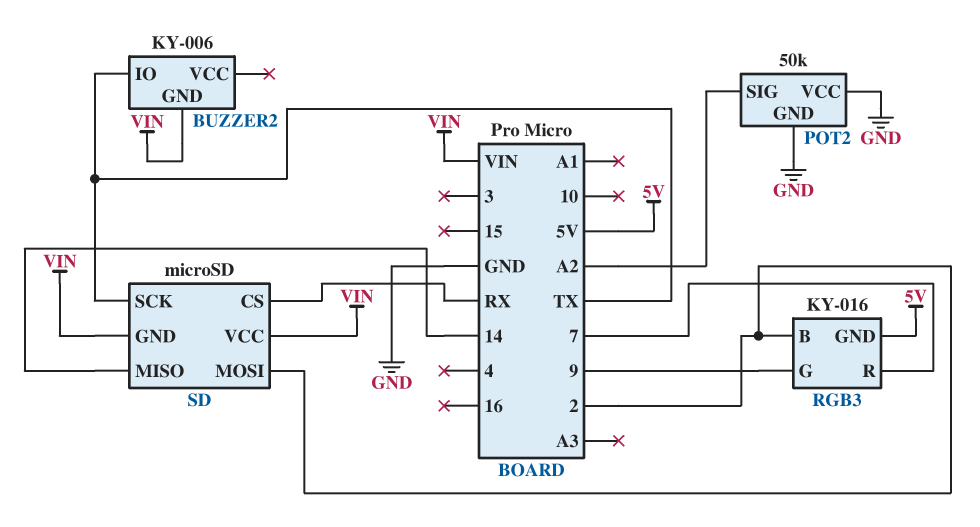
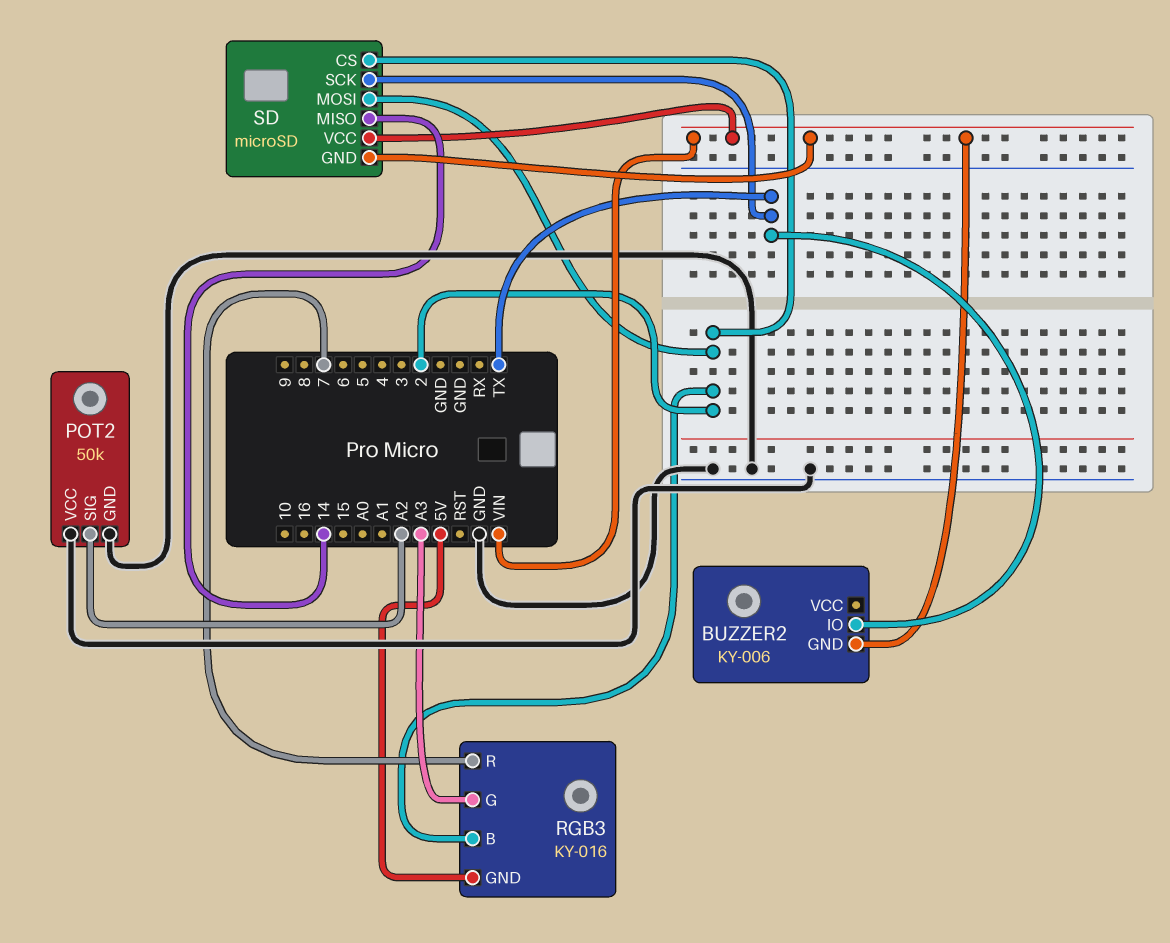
RGB3 pin G: 9 -> A3
SD pin CS: RX -> 2

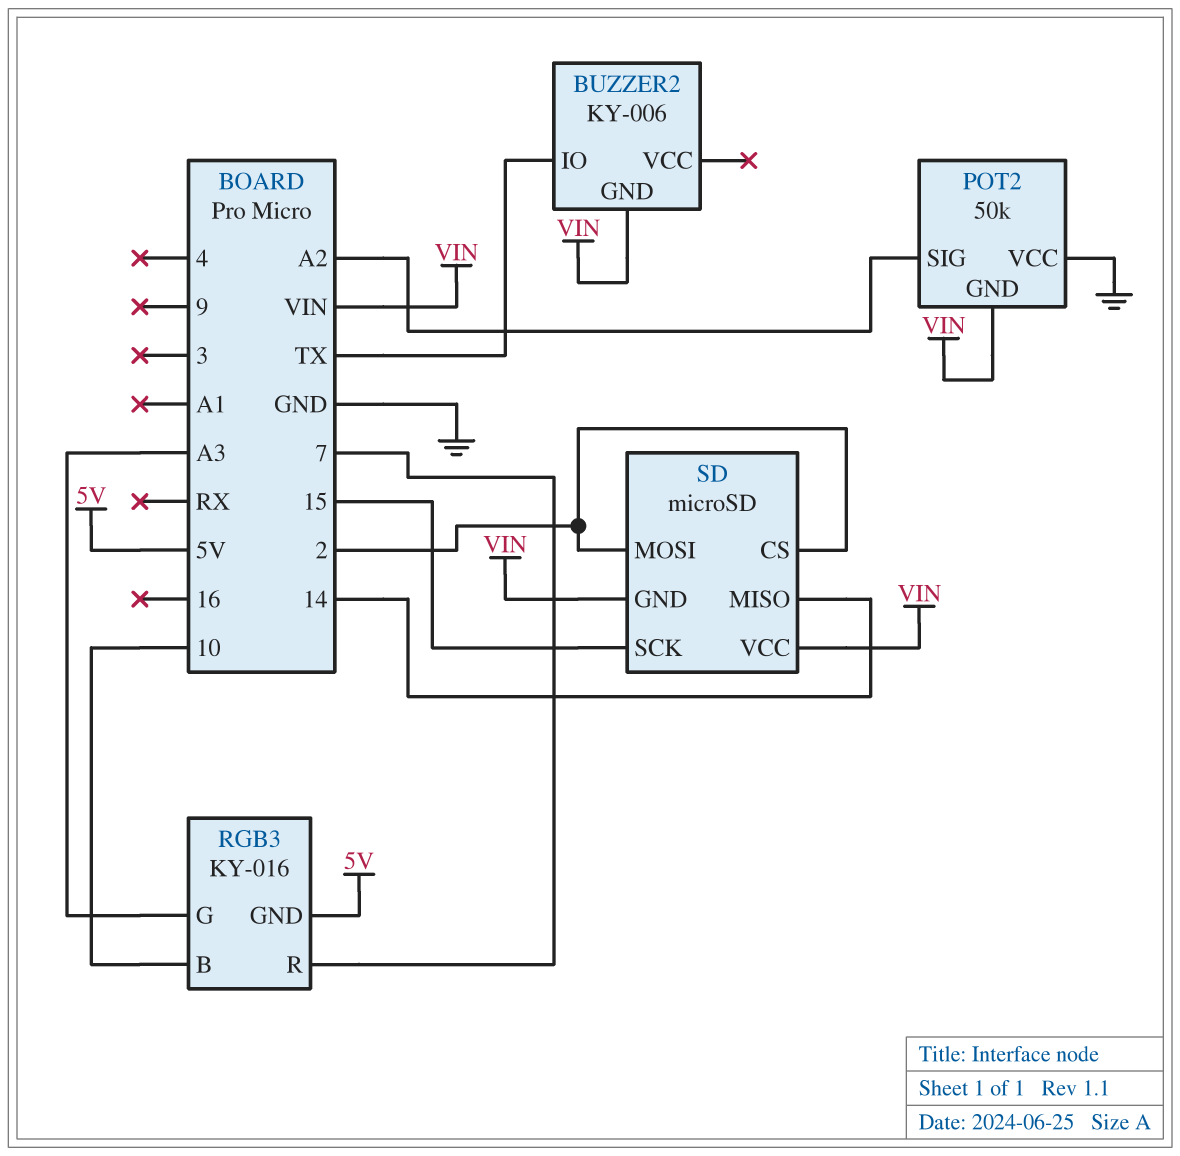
POT2 pin GND: GND -> VIN
RGB3 pin B: 2 -> 10
SD pin SCK: TX -> 15

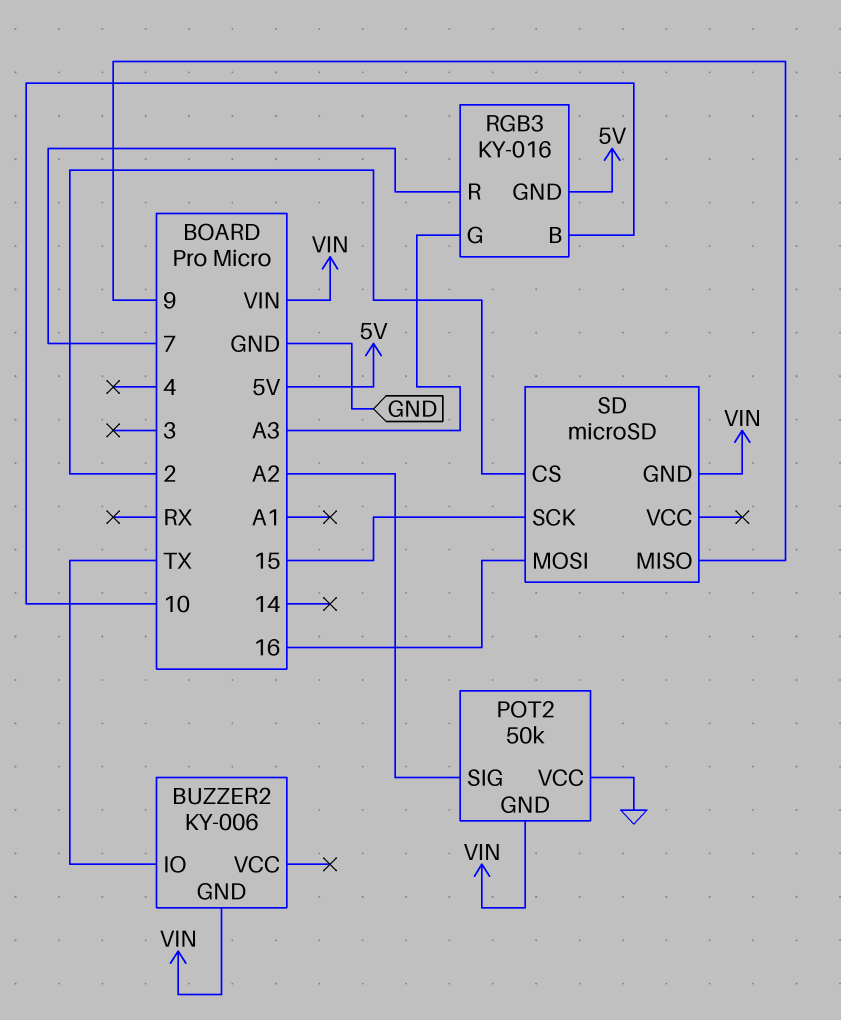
SD pin MISO: 14 -> 9
SD pin MOSI: 2 -> 16
SD pin VCC: VIN -> none

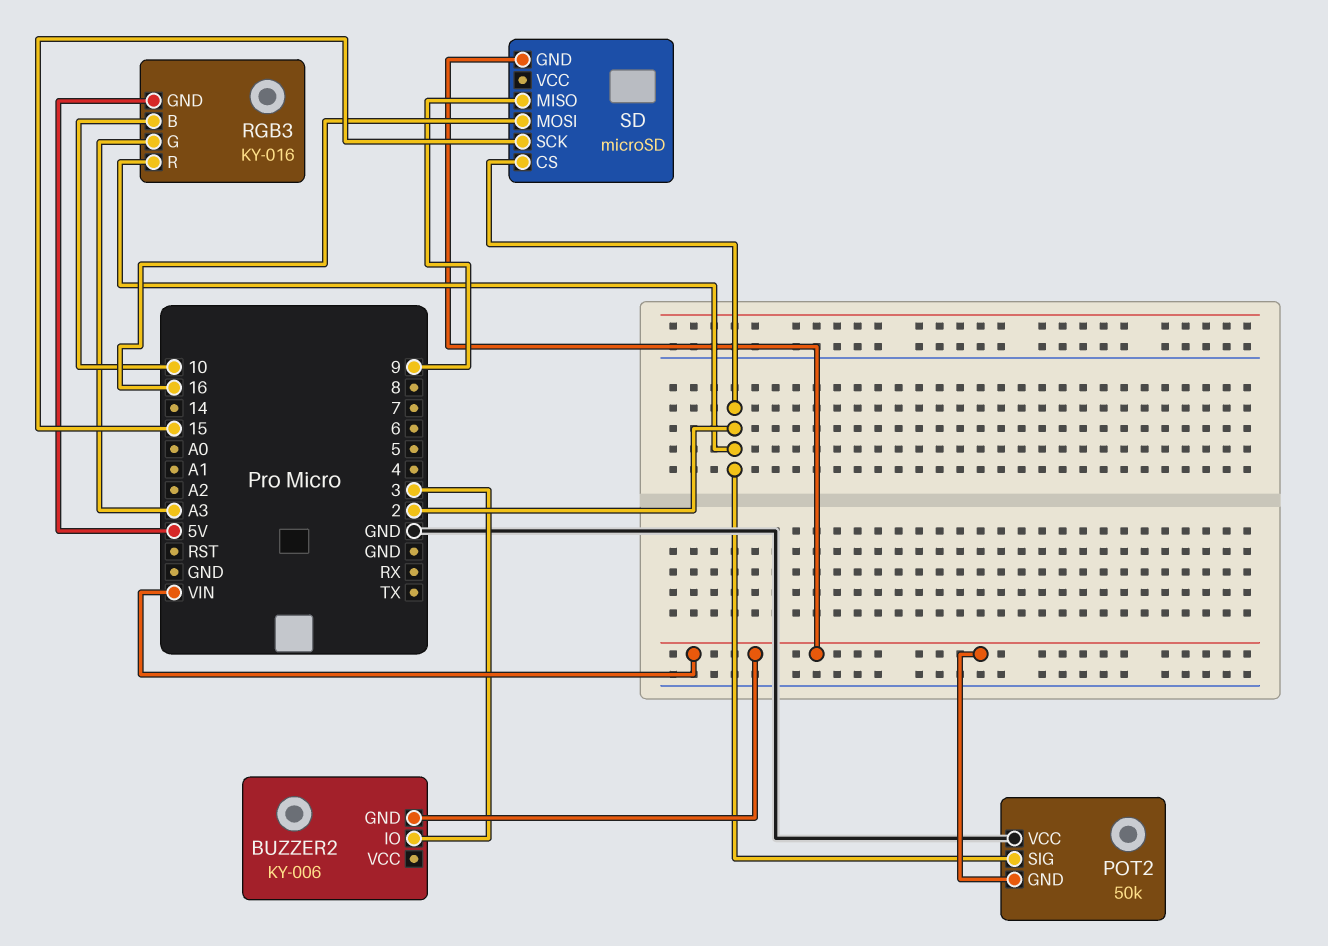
BUZZER2 pin IO: TX -> 3
POT2 pin SIG: A2 -> 2
RGB3 pin R: 7 -> 2

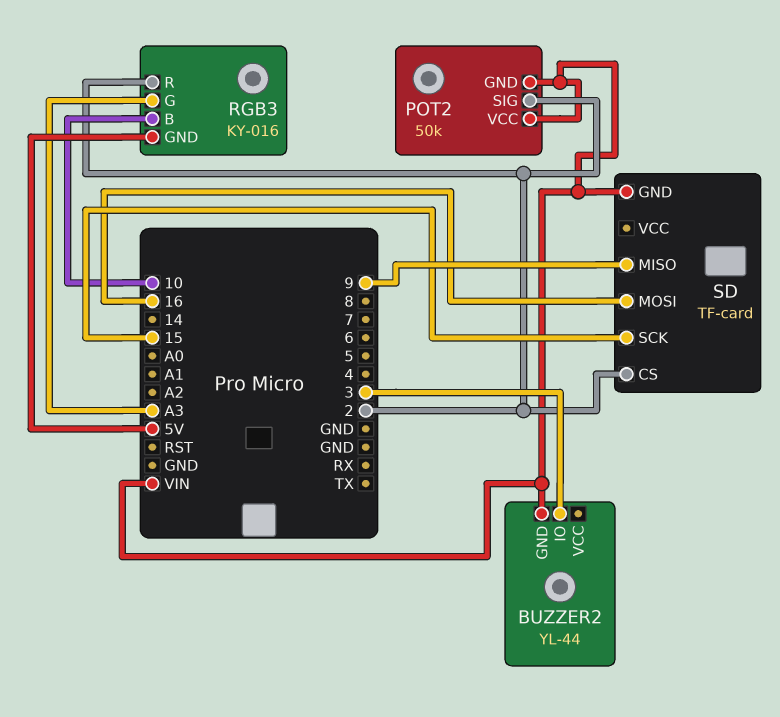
BUZZER2: KY-006 -> YL-44
POT2 pin VCC: GND -> VIN
SD: microSD -> TF-card

